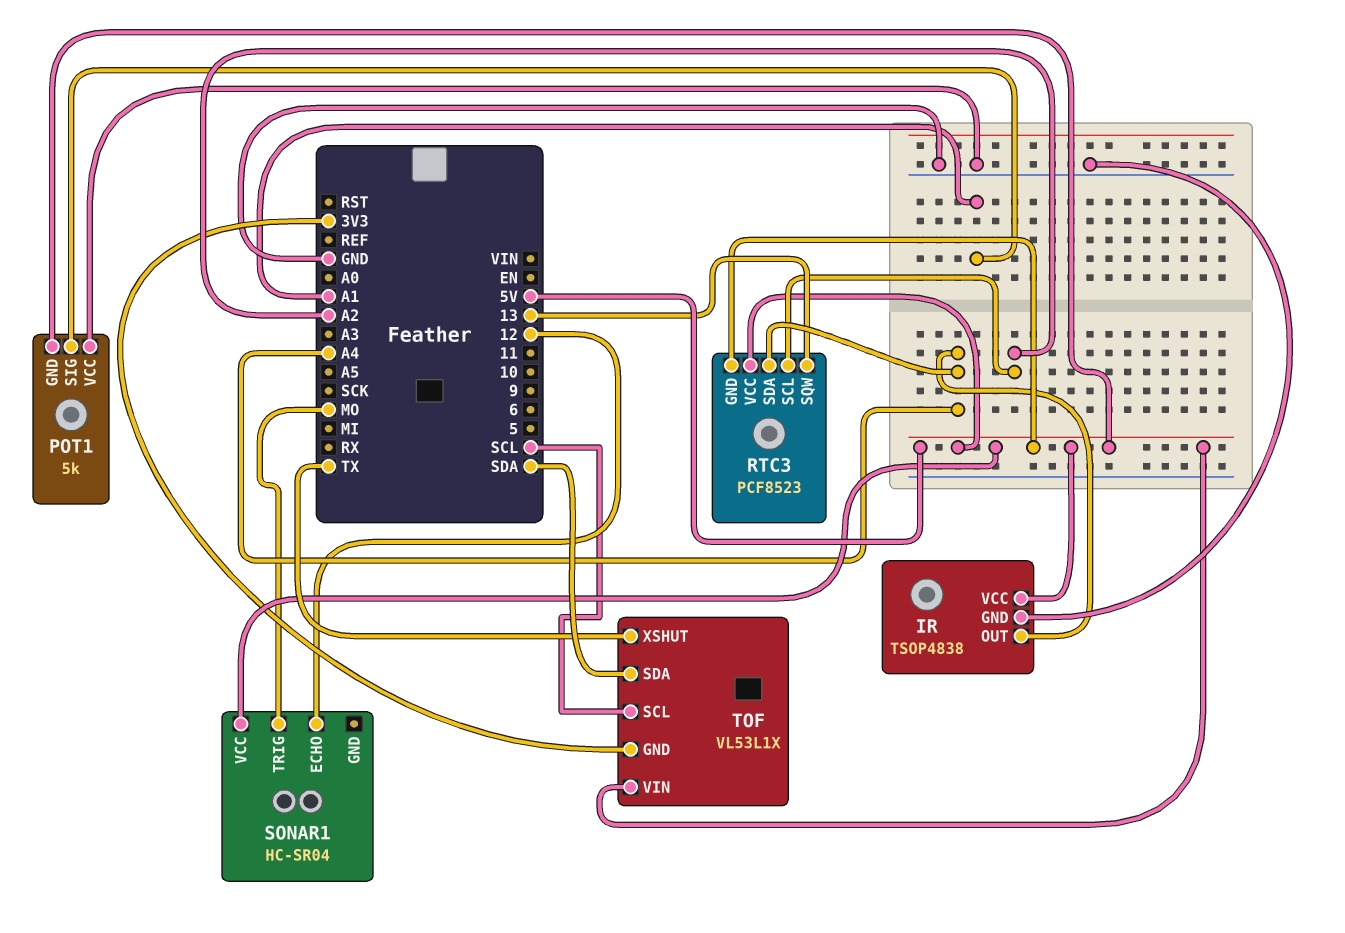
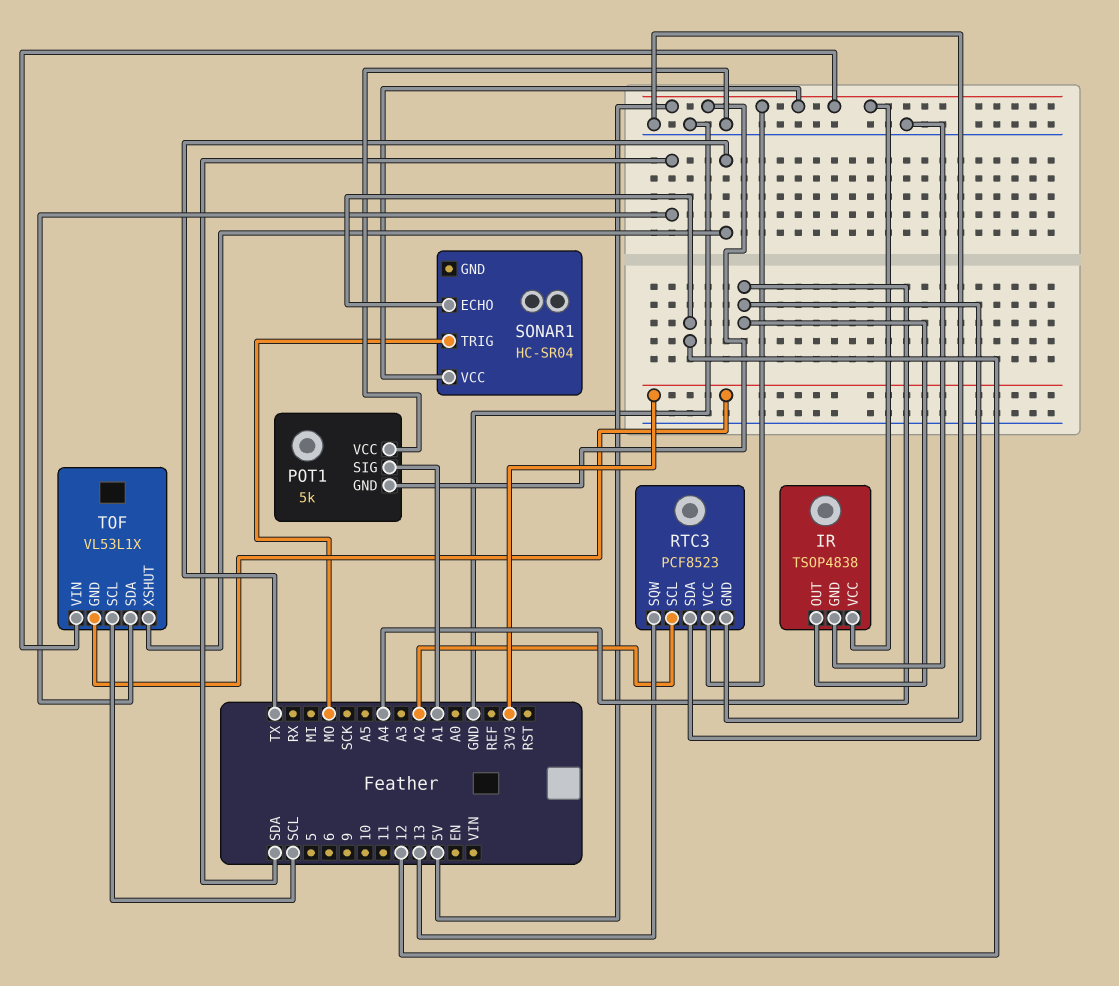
RTC3 pin GND: 5V -> GND

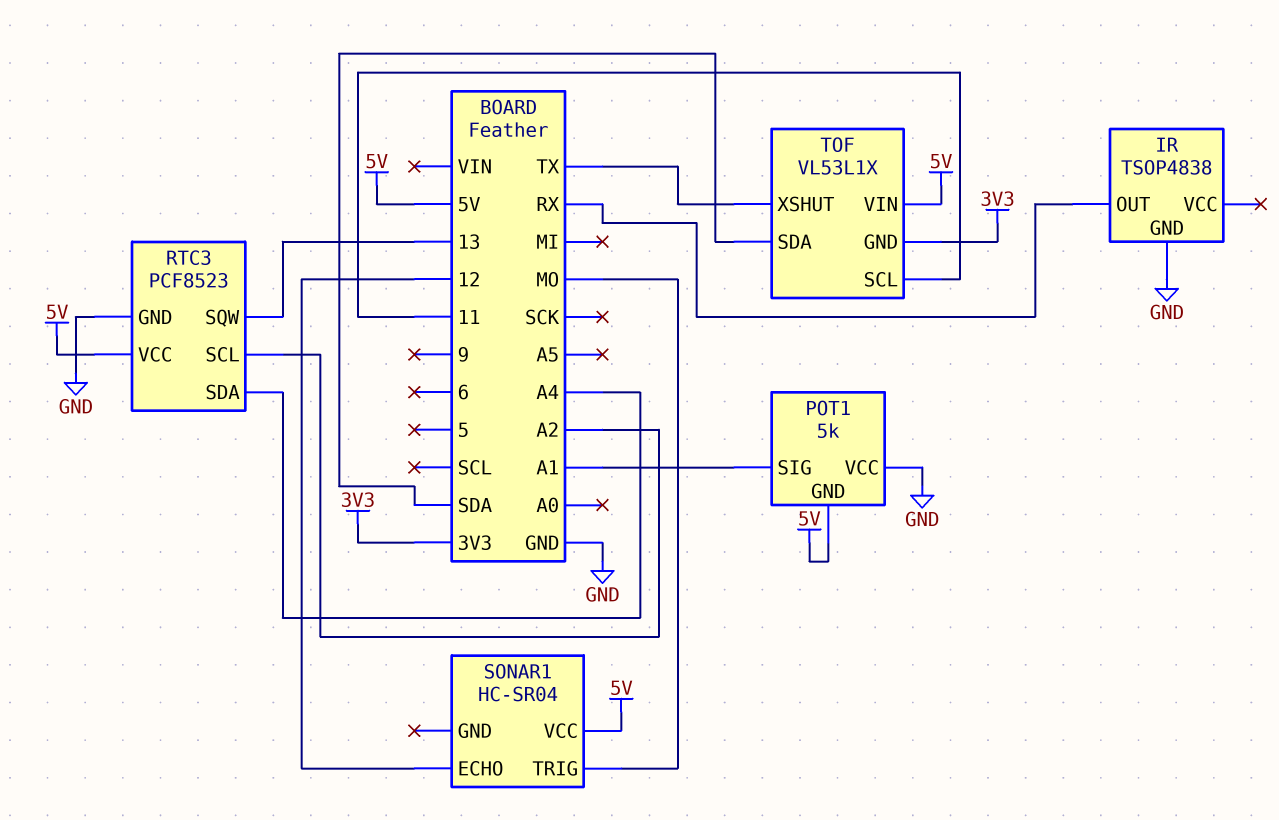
IR pin OUT: A4 -> RX
IR pin VCC: 5V -> none
TOF pin SCL: SCL -> 11

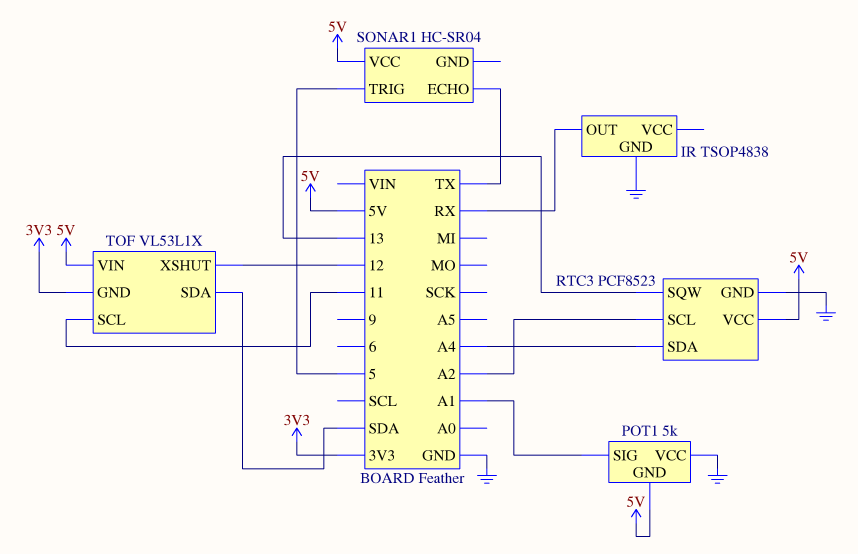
SONAR1 pin ECHO: 12 -> TX
SONAR1 pin TRIG: MO -> 5
TOF pin XSHUT: TX -> 12

